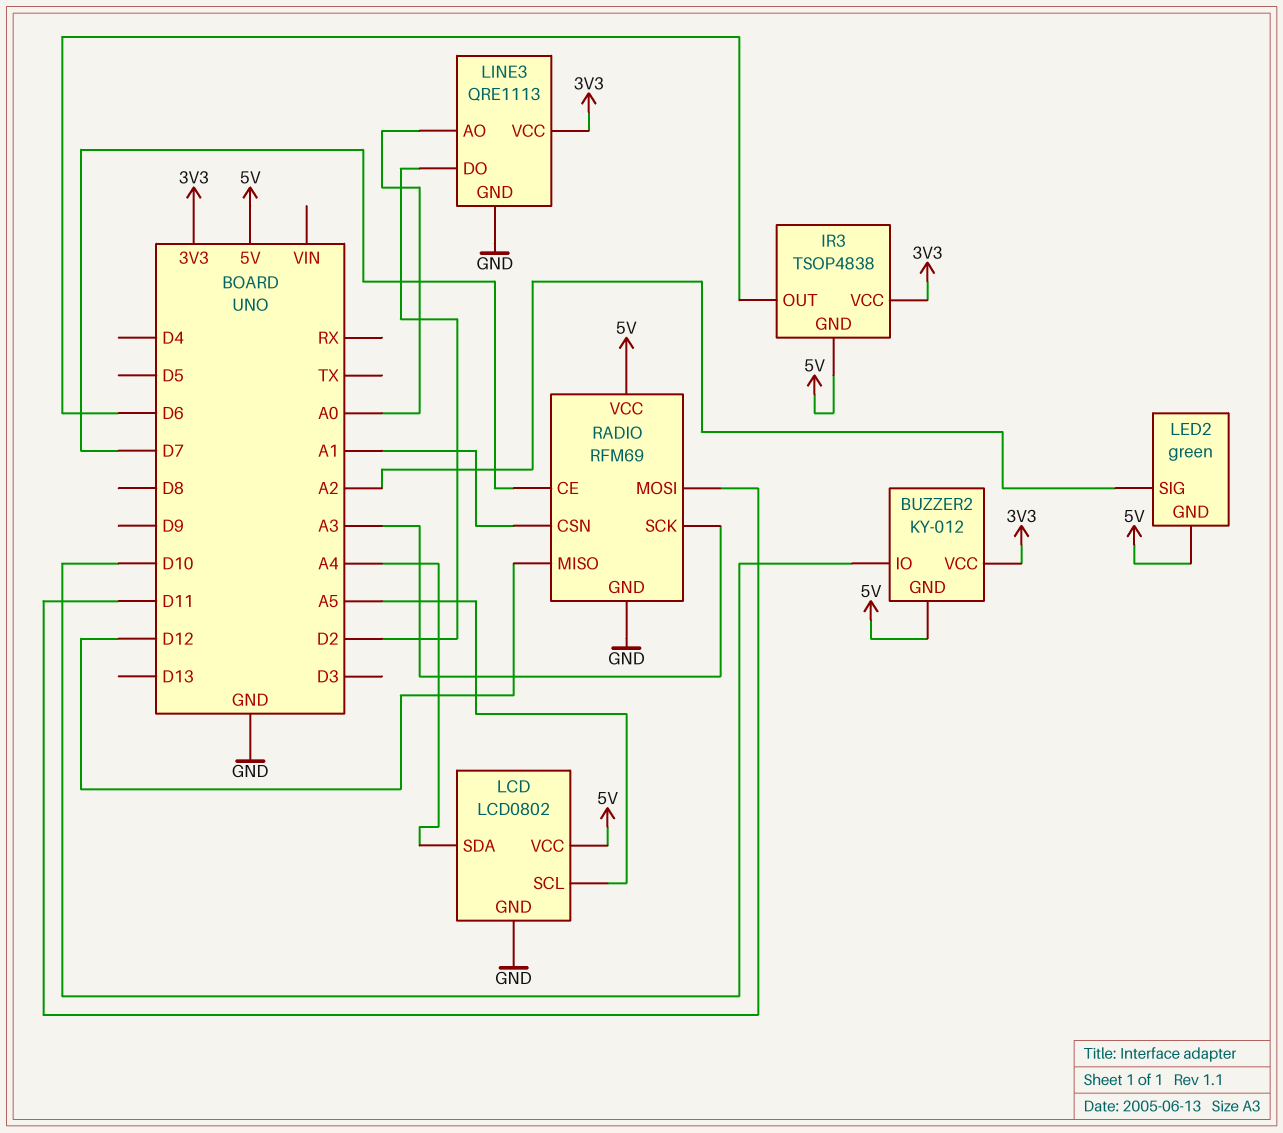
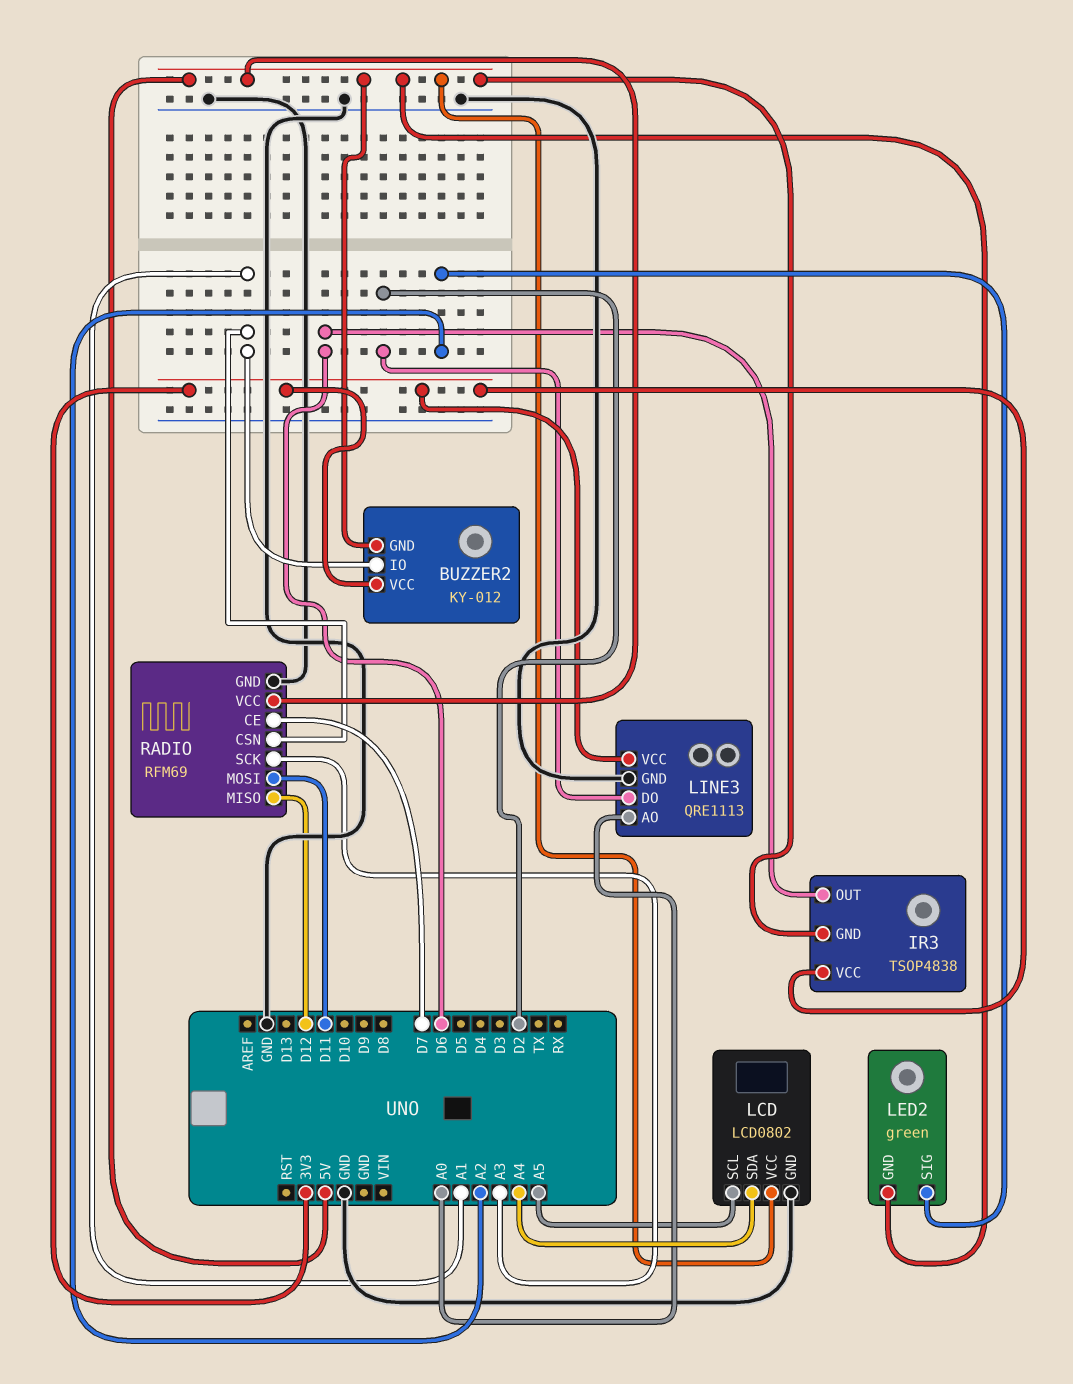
BUZZER2 pin IO: D10 -> A1

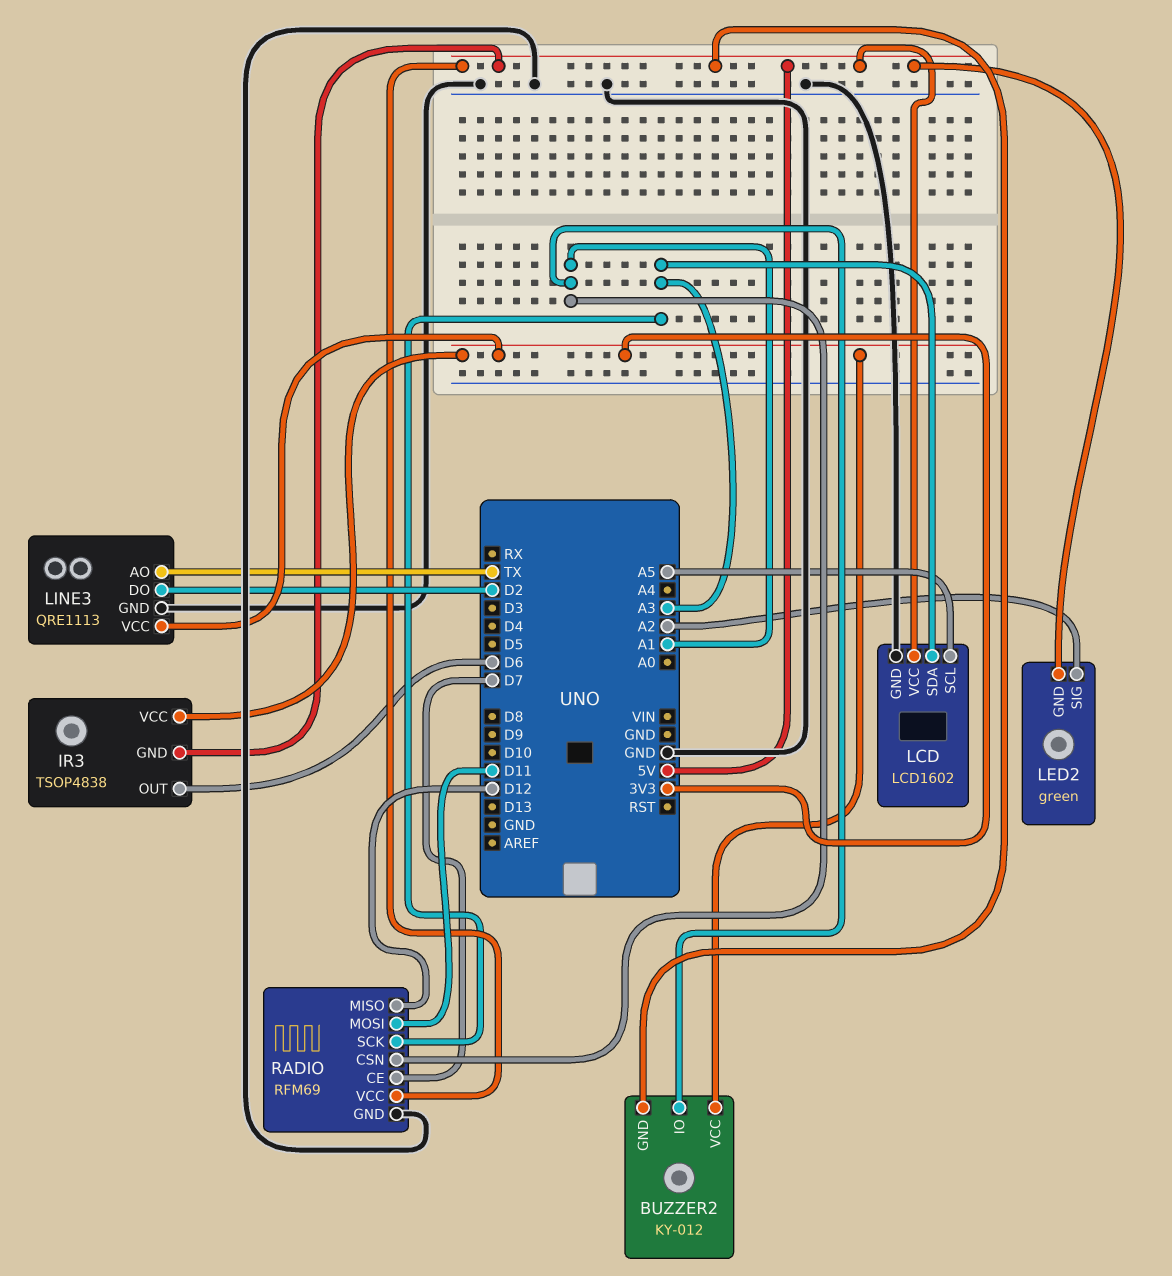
LCD: LCD0802 -> LCD1602
LCD pin SDA: A4 -> A3
LINE3 pin AO: A0 -> TX

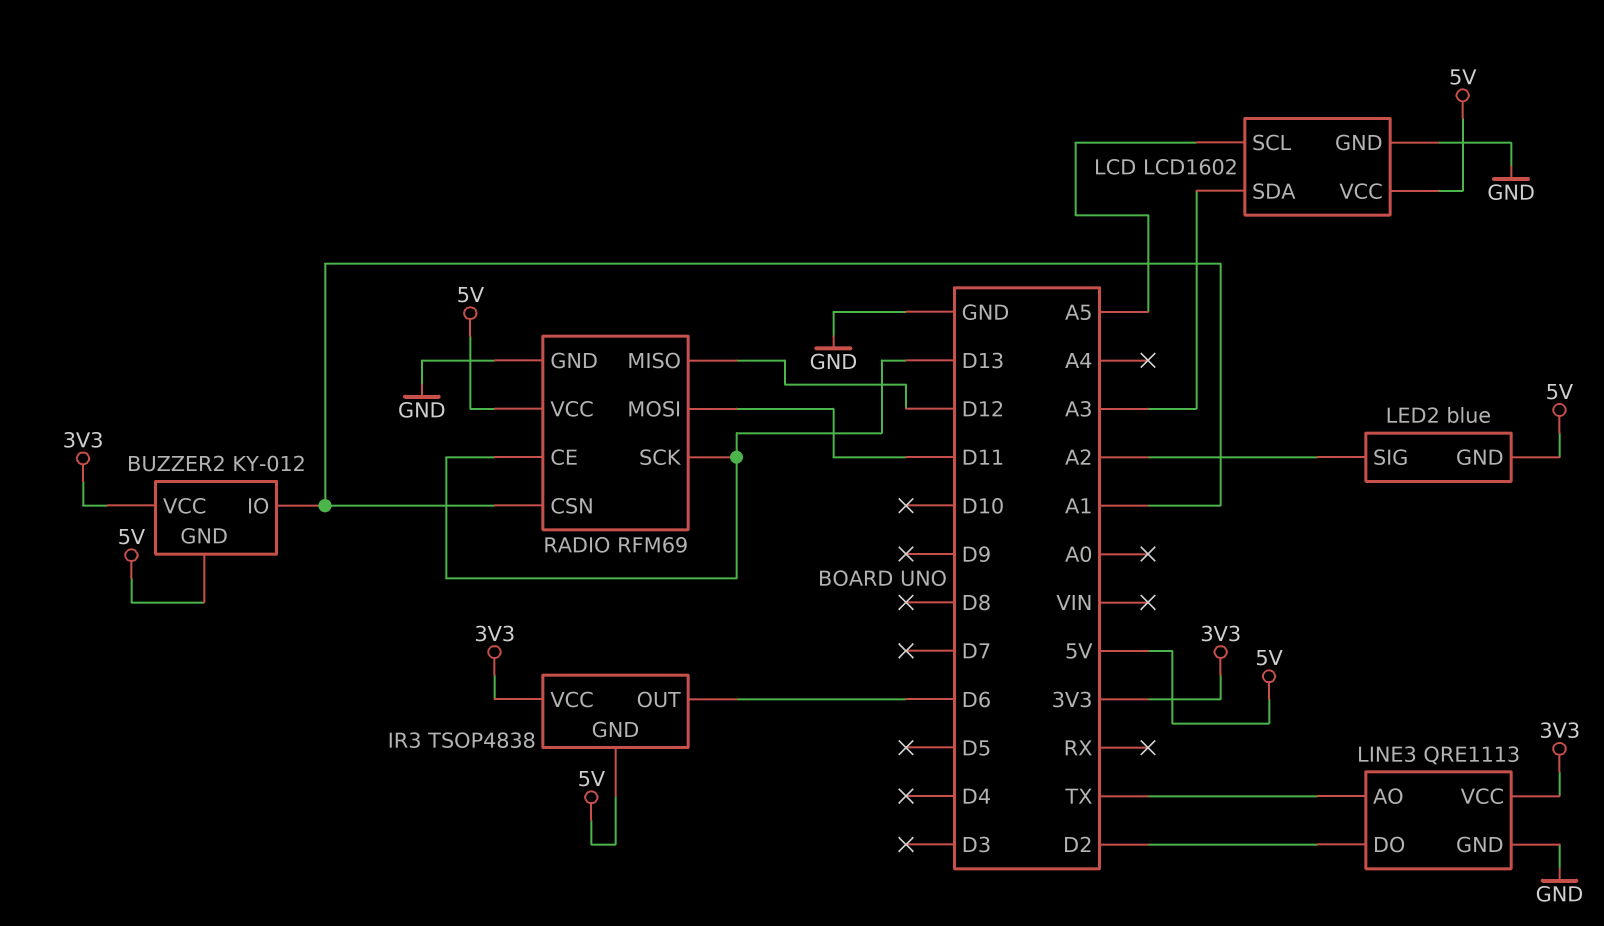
LED2: green -> blue
RADIO pin CE: D7 -> D13
RADIO pin SCK: A3 -> D13

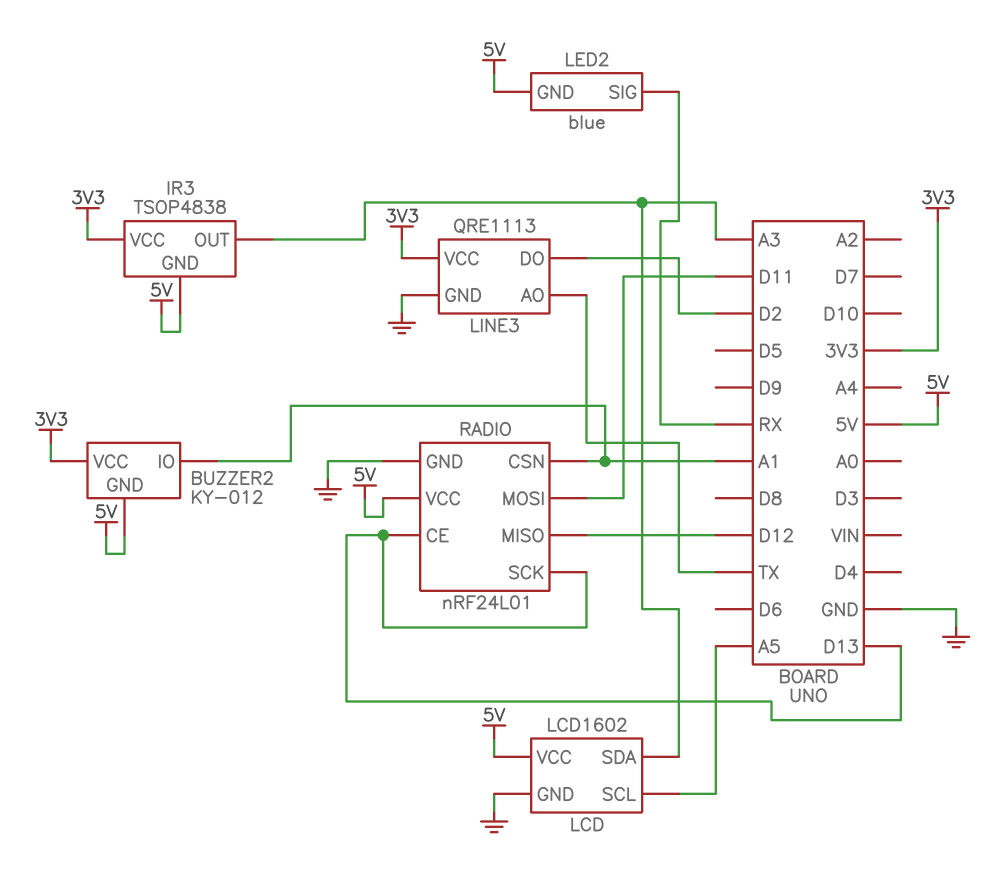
IR3 pin OUT: D6 -> A3
LED2 pin SIG: A2 -> RX
RADIO: RFM69 -> nRF24L01

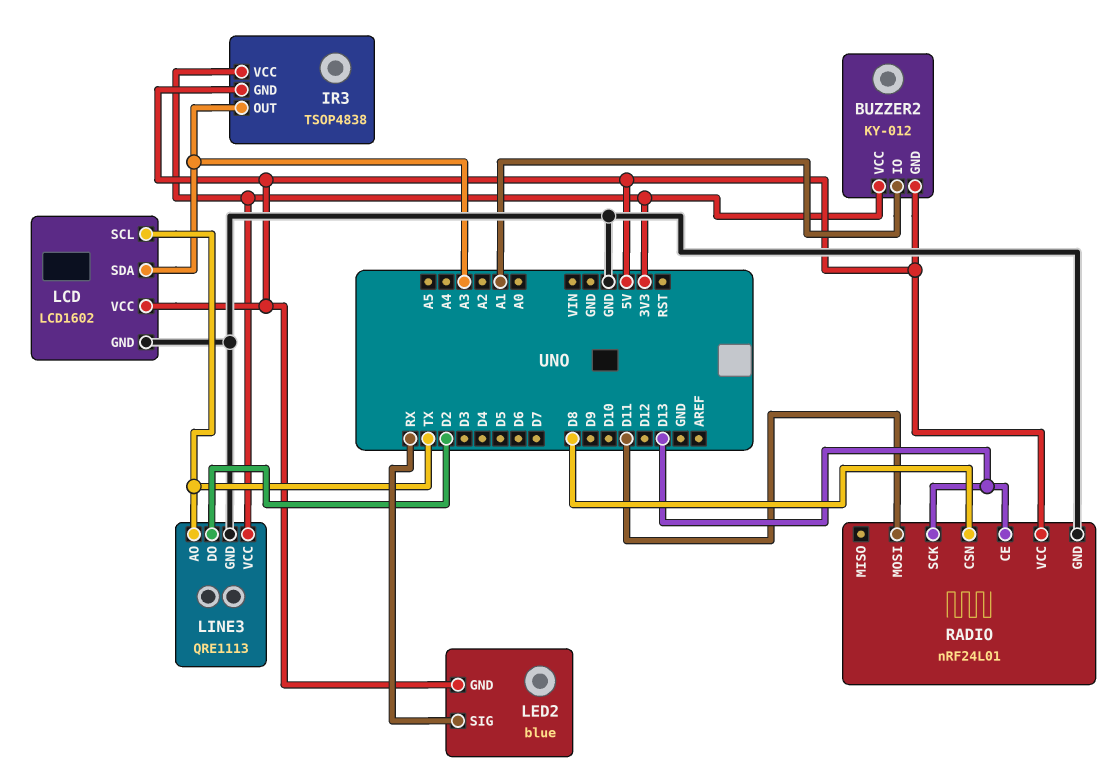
LCD pin SCL: A5 -> TX
RADIO pin CSN: A1 -> D8
RADIO pin MISO: D12 -> none

